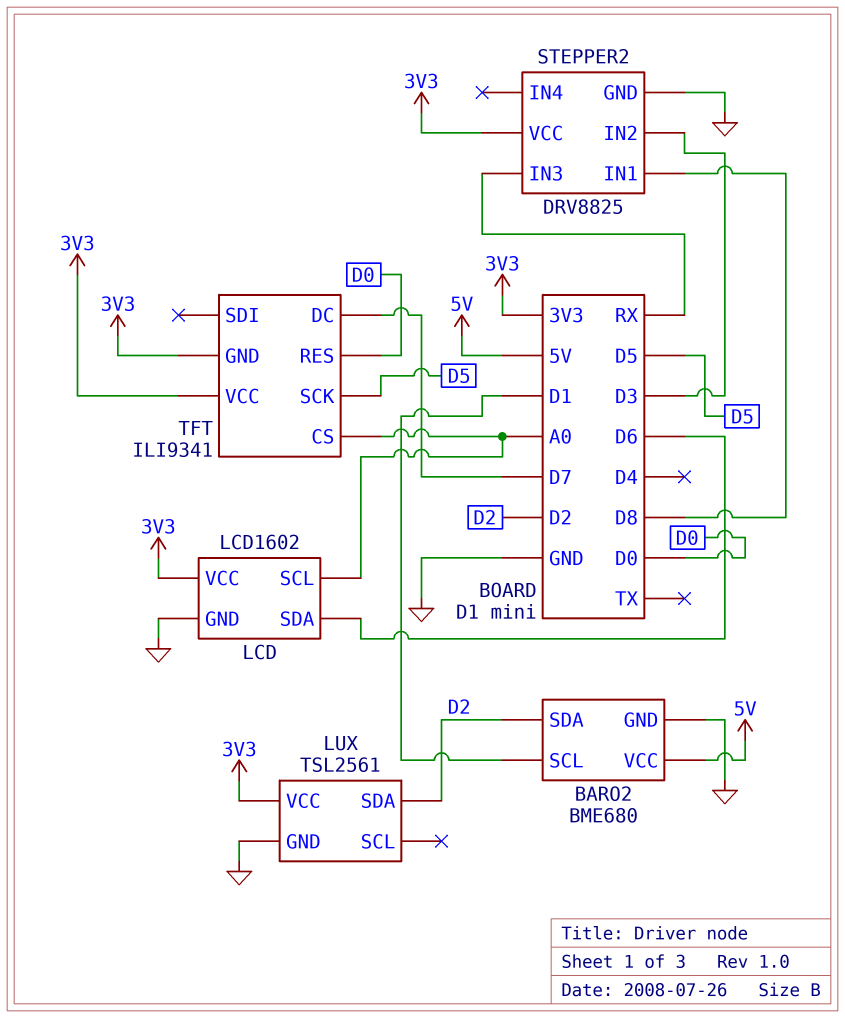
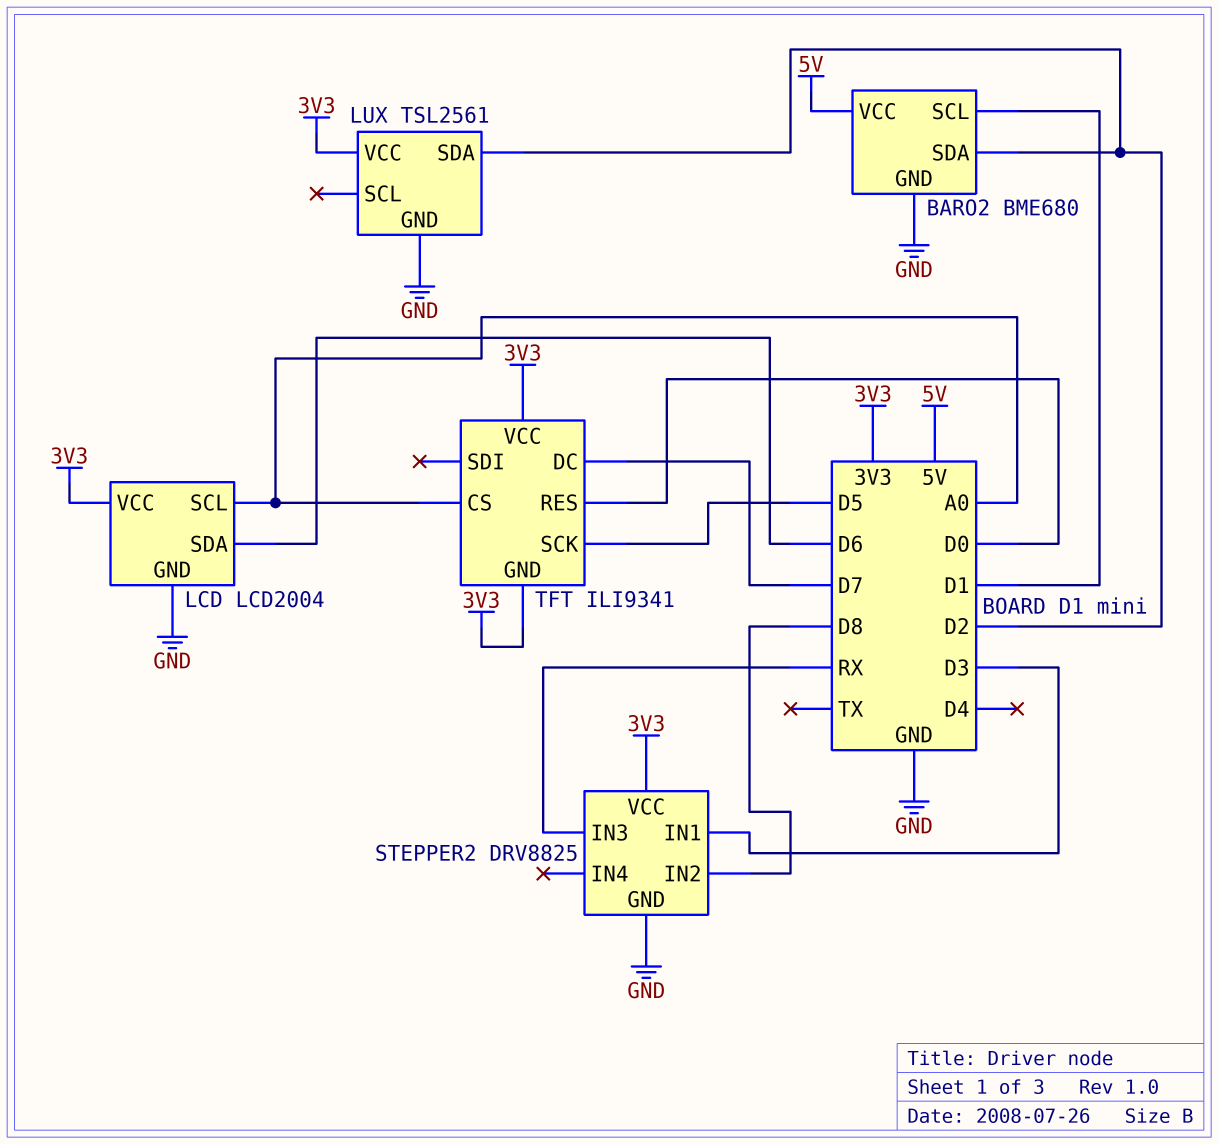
LCD: LCD1602 -> LCD2004
STEPPER2 pin IN1: D8 -> D3
STEPPER2 pin IN2: D3 -> D8

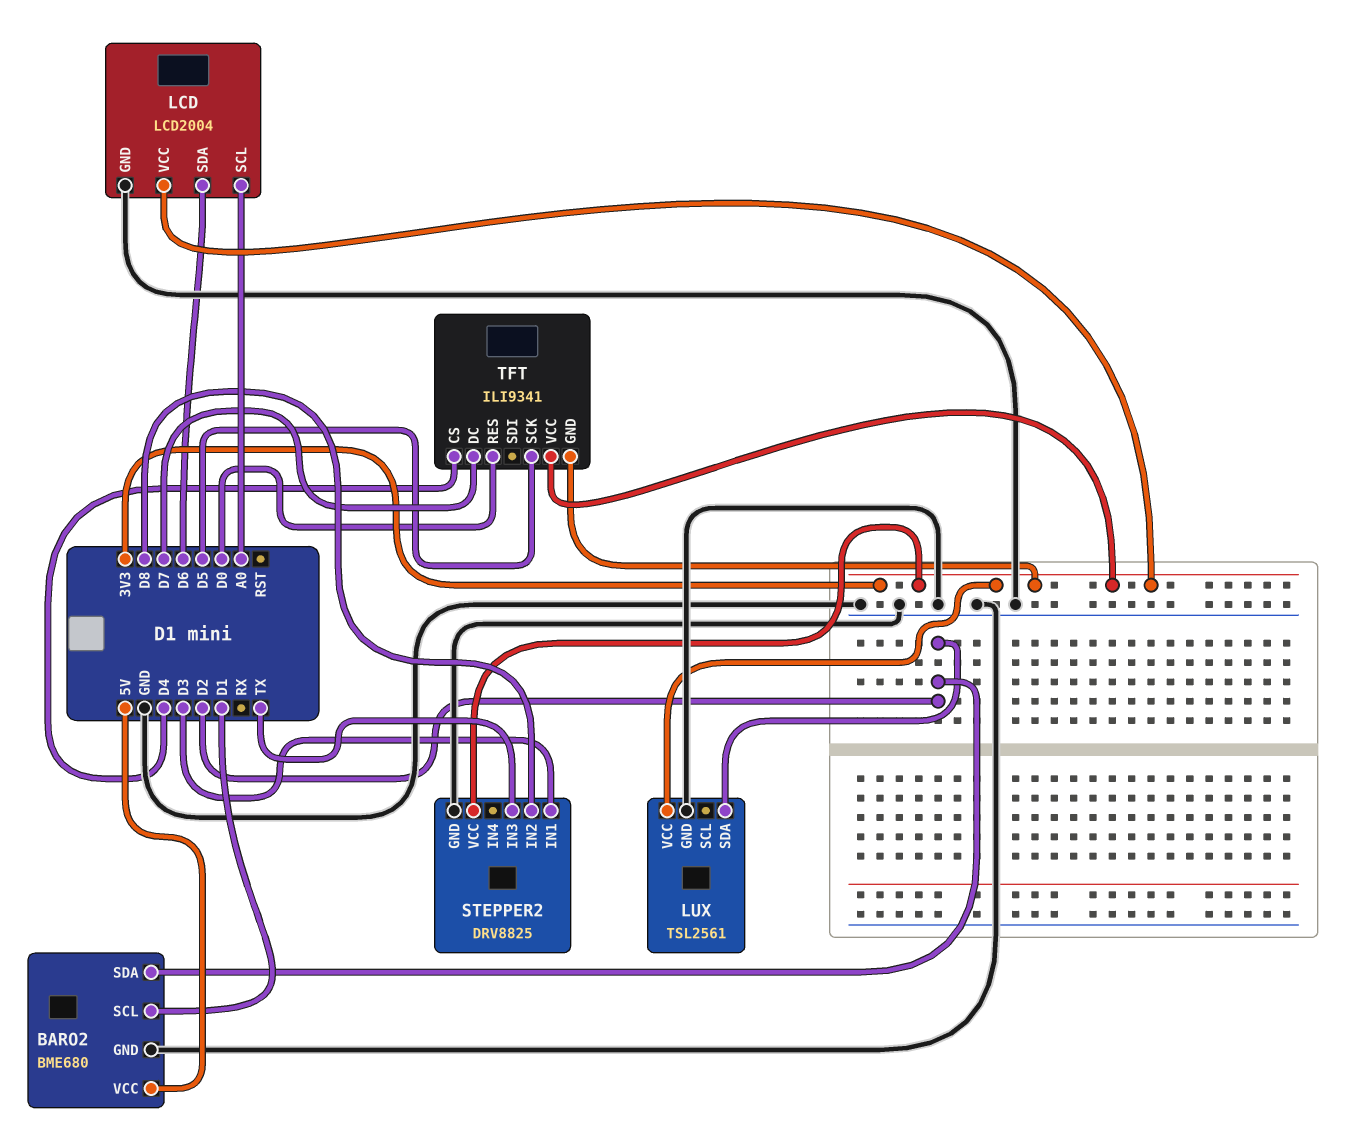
STEPPER2 pin IN3: RX -> TX
TFT pin CS: A0 -> D4

